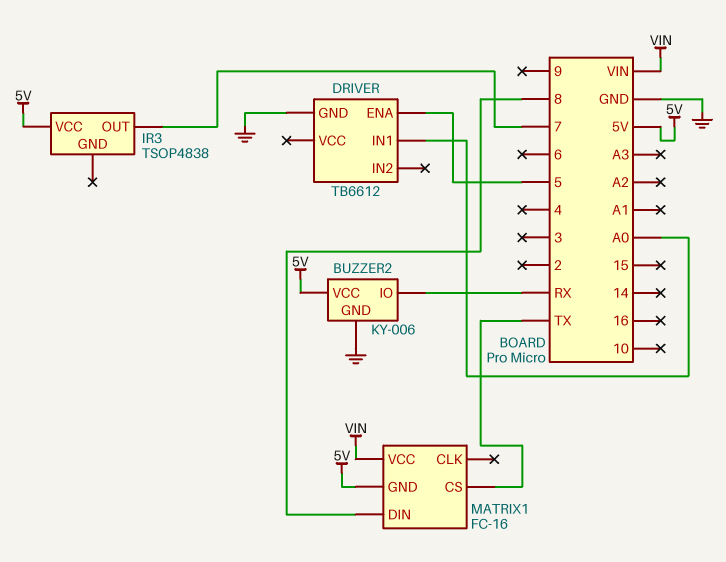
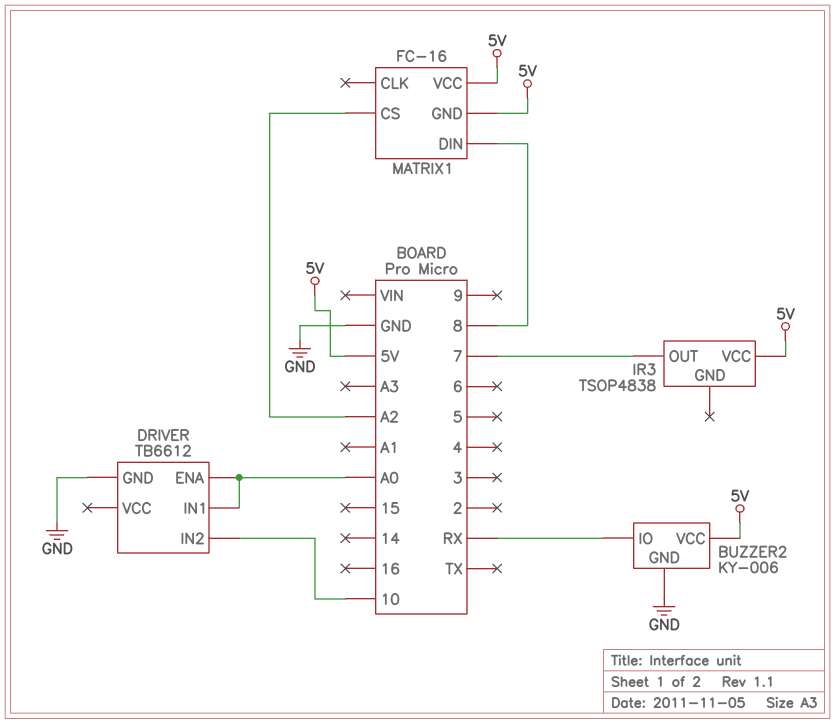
DRIVER pin ENA: 5 -> A0
DRIVER pin IN2: none -> 10
MATRIX1 pin CS: TX -> A2
MATRIX1 pin VCC: VIN -> 5V

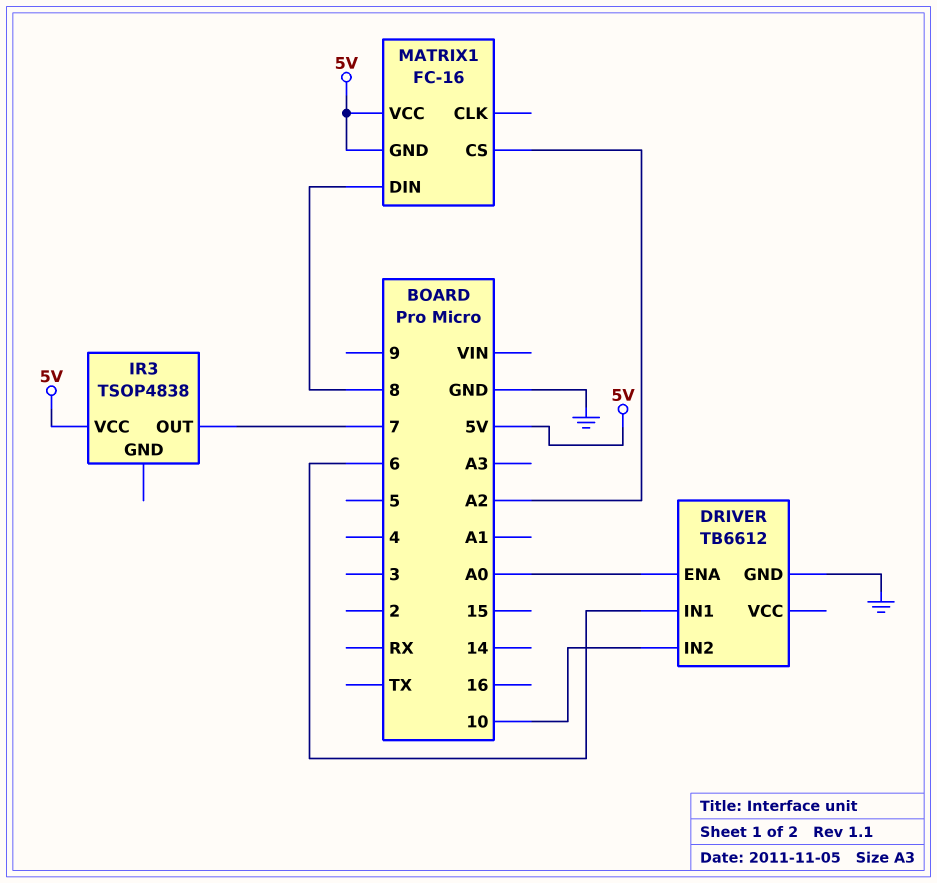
BUZZER2: KY-006 -> none
BUZZER2 pin GND: GND -> none
BUZZER2 pin IO: RX -> none
BUZZER2 pin VCC: 5V -> none
DRIVER pin IN1: A0 -> 6

